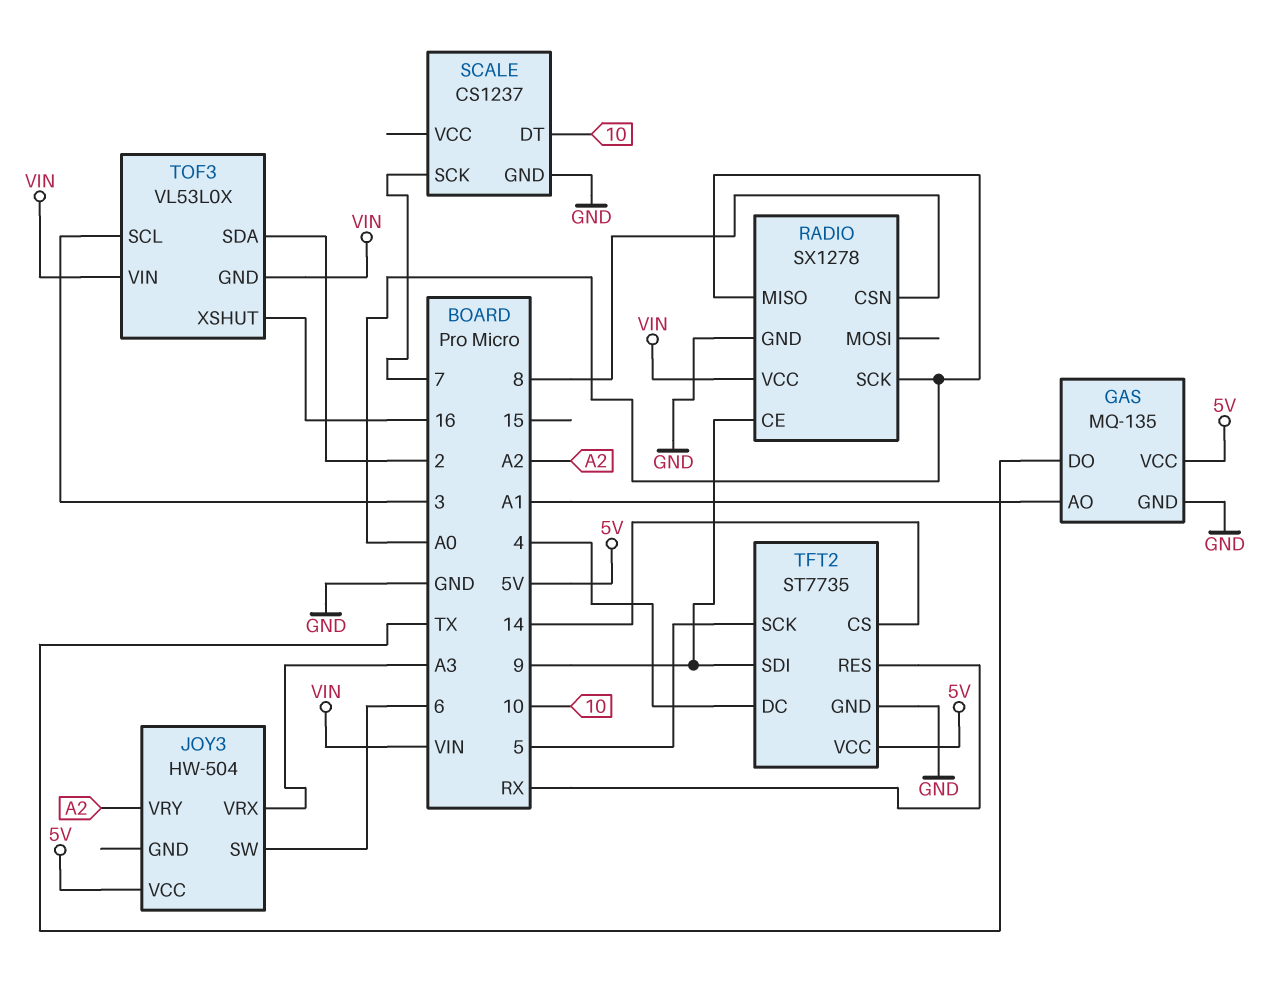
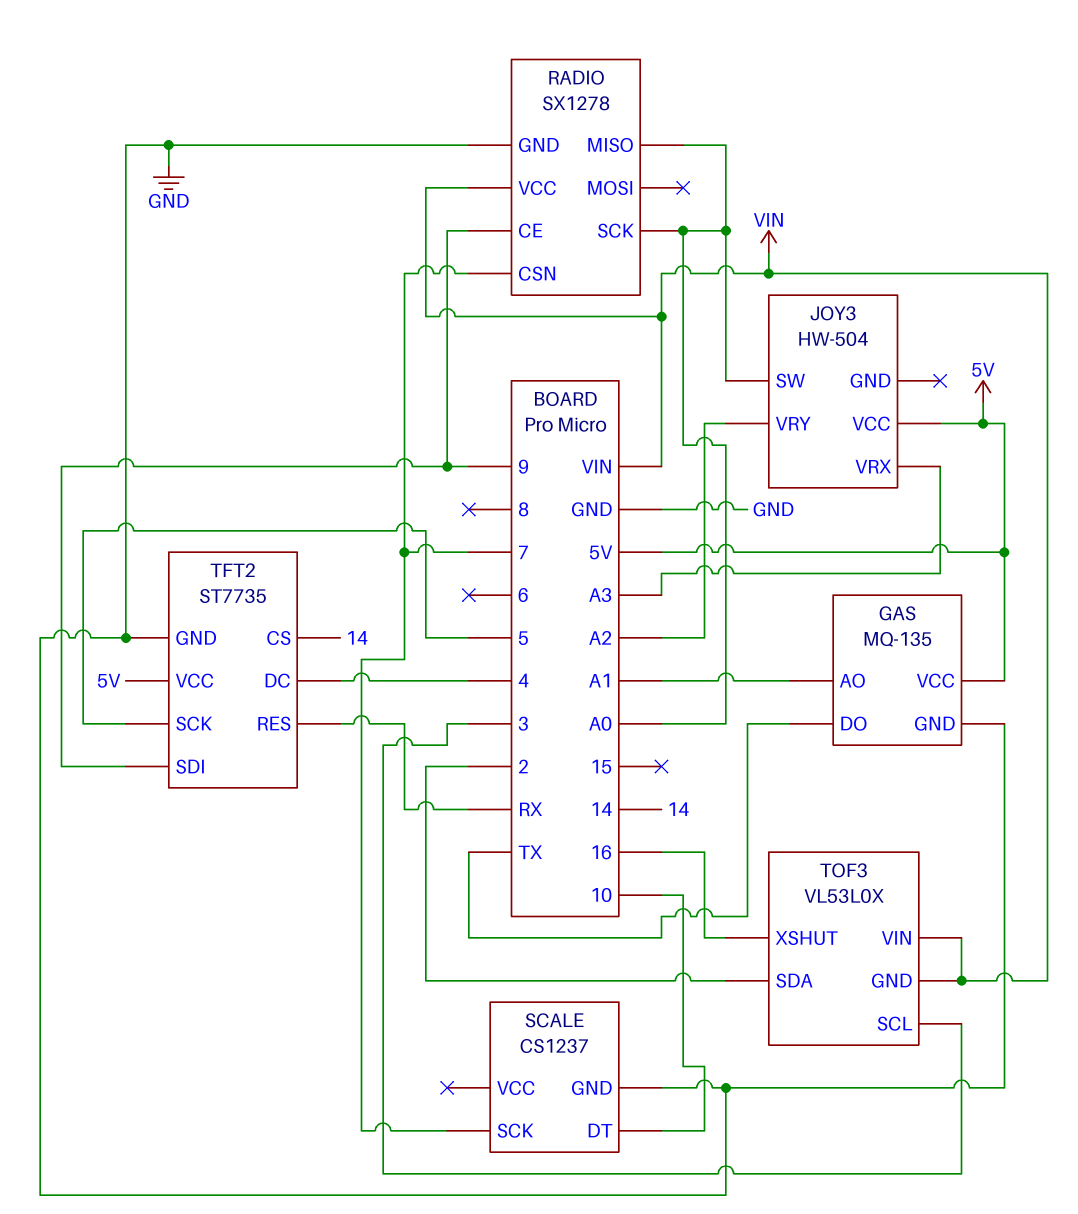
JOY3 pin SW: 6 -> A0
RADIO pin CSN: 8 -> 7

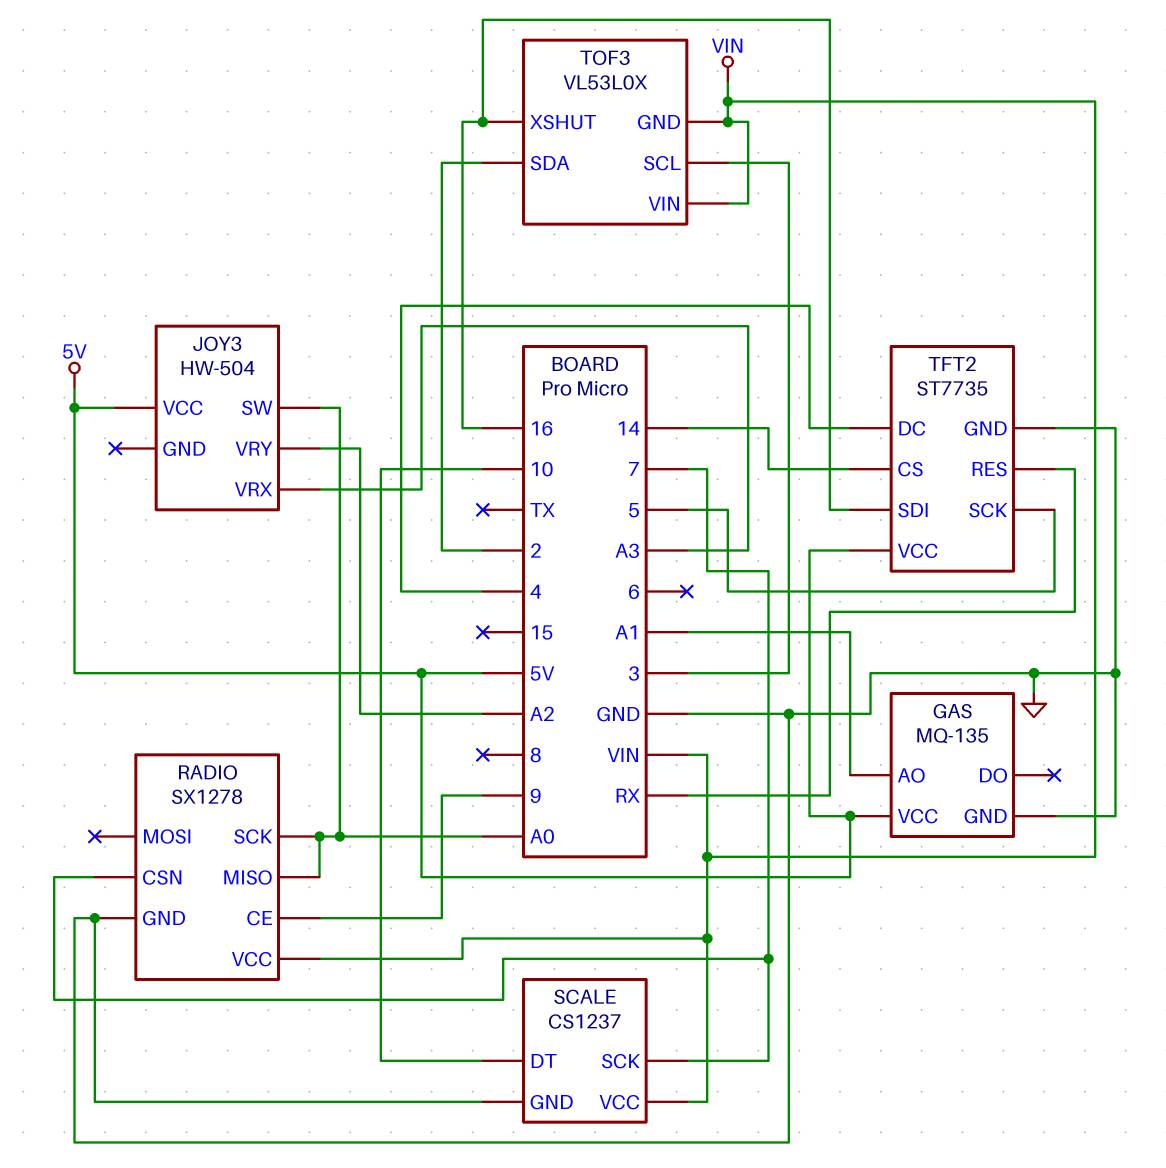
GAS pin DO: TX -> none
SCALE pin VCC: none -> VIN
TFT2 pin SDI: 9 -> 16

